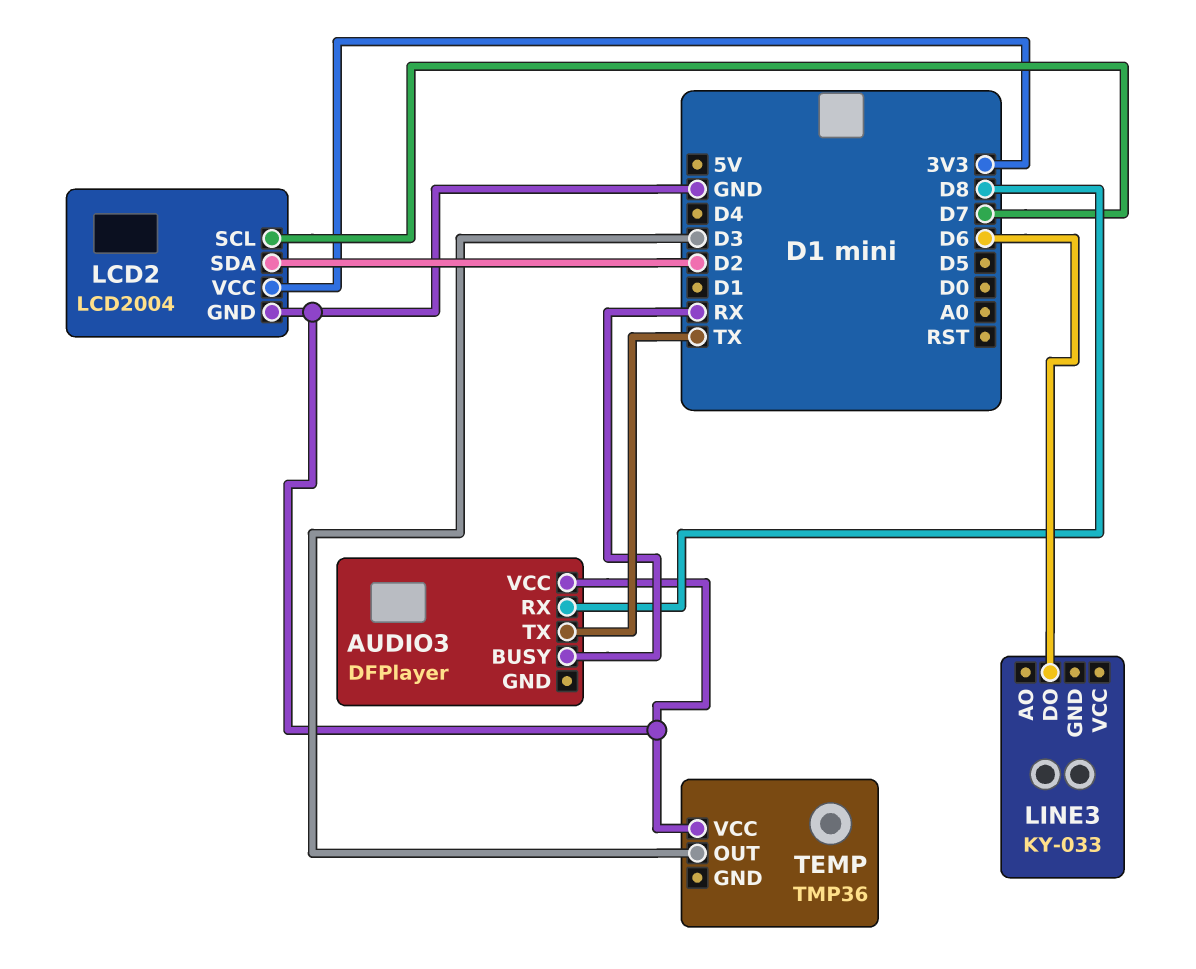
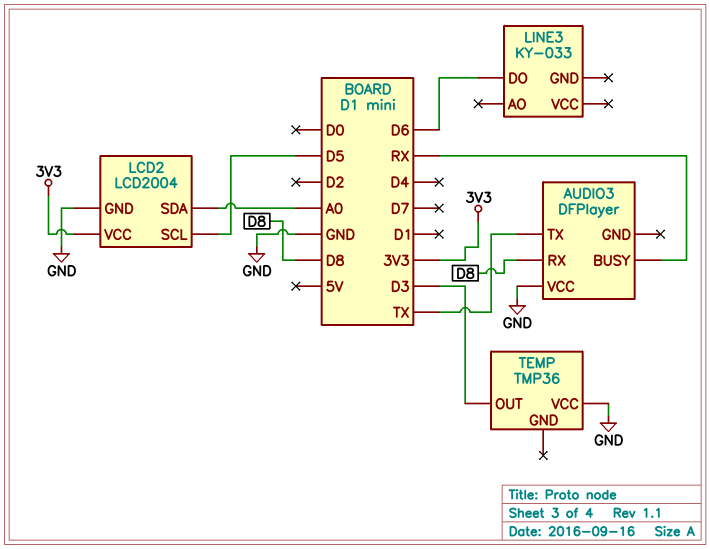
LCD2 pin SCL: D7 -> D5
LCD2 pin SDA: D2 -> A0

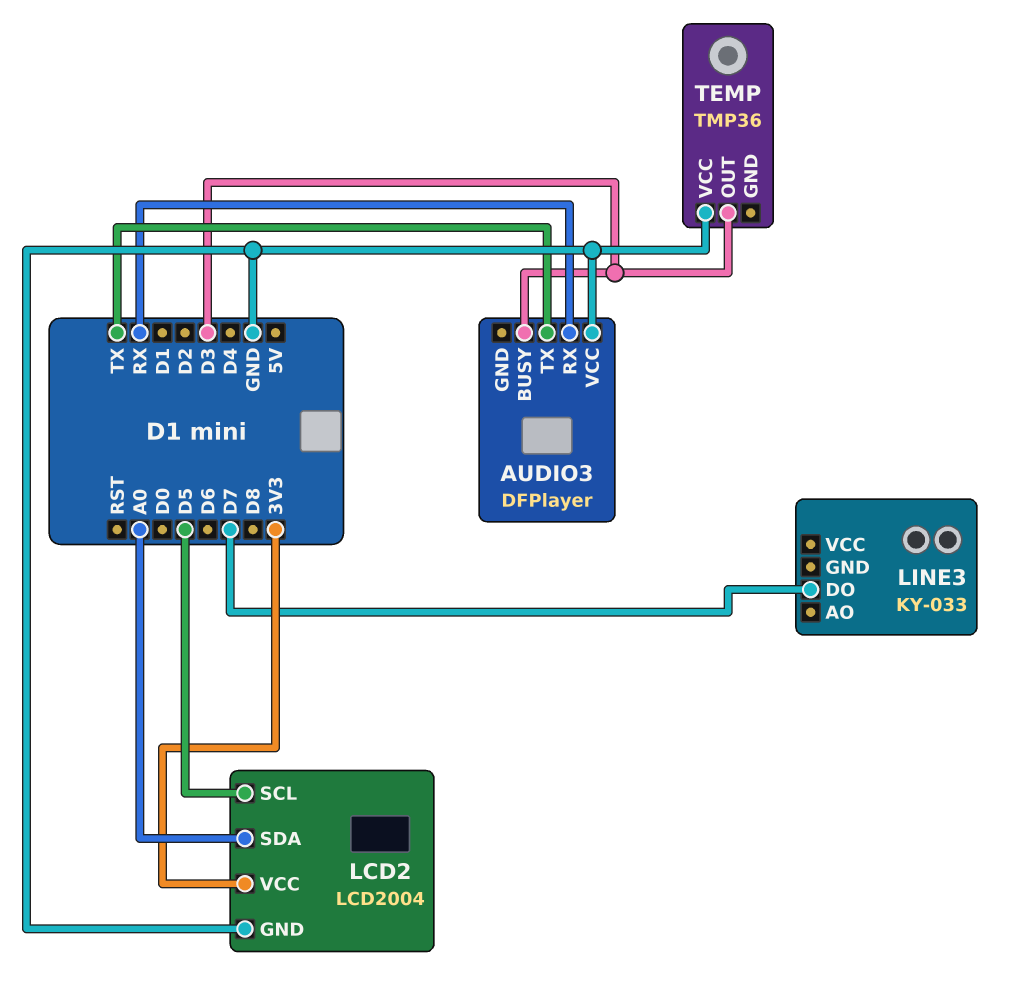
AUDIO3 pin BUSY: RX -> D3
AUDIO3 pin RX: D8 -> RX
LINE3 pin DO: D6 -> D7

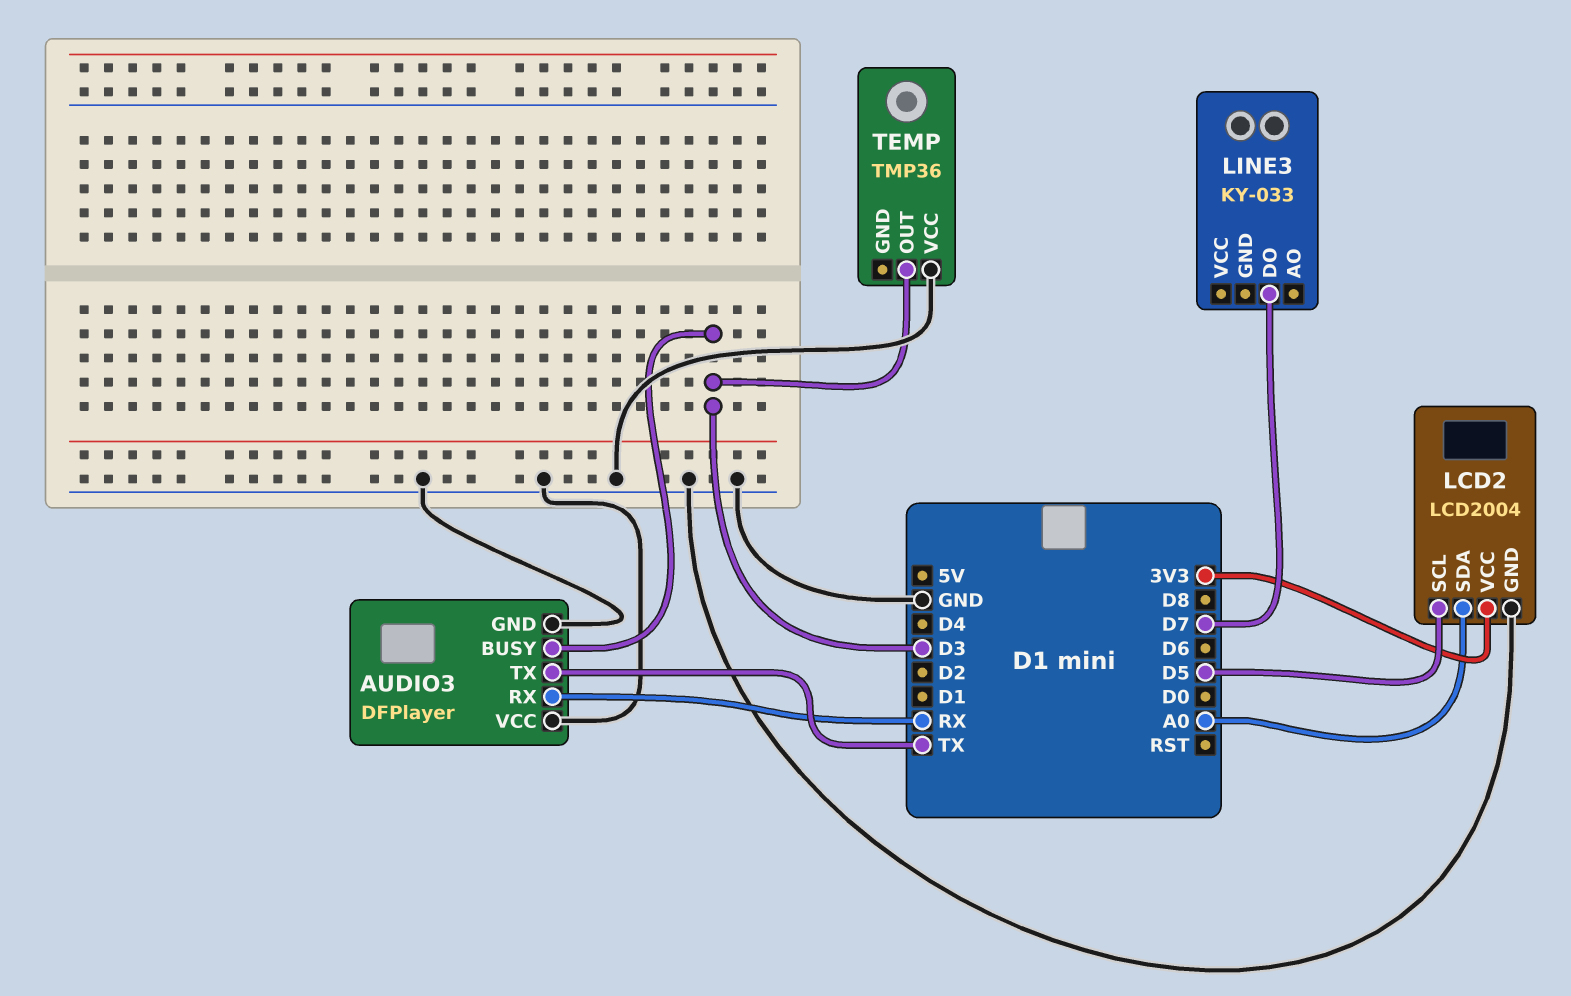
AUDIO3 pin GND: none -> GND

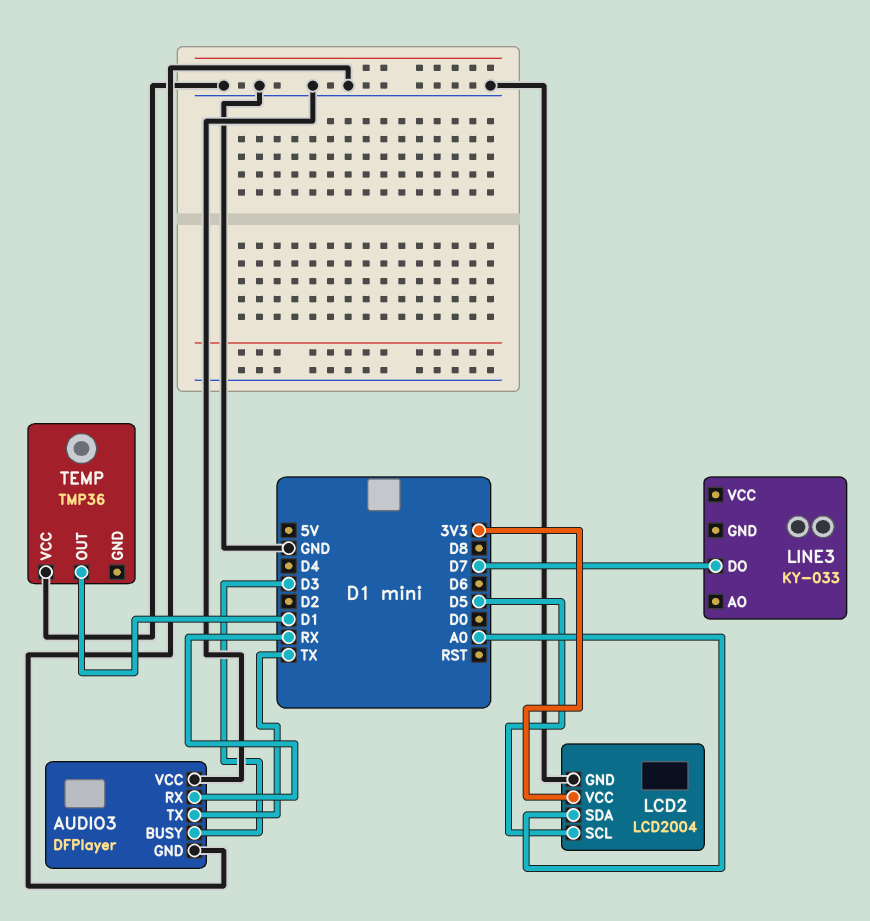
TEMP pin OUT: D3 -> D1

